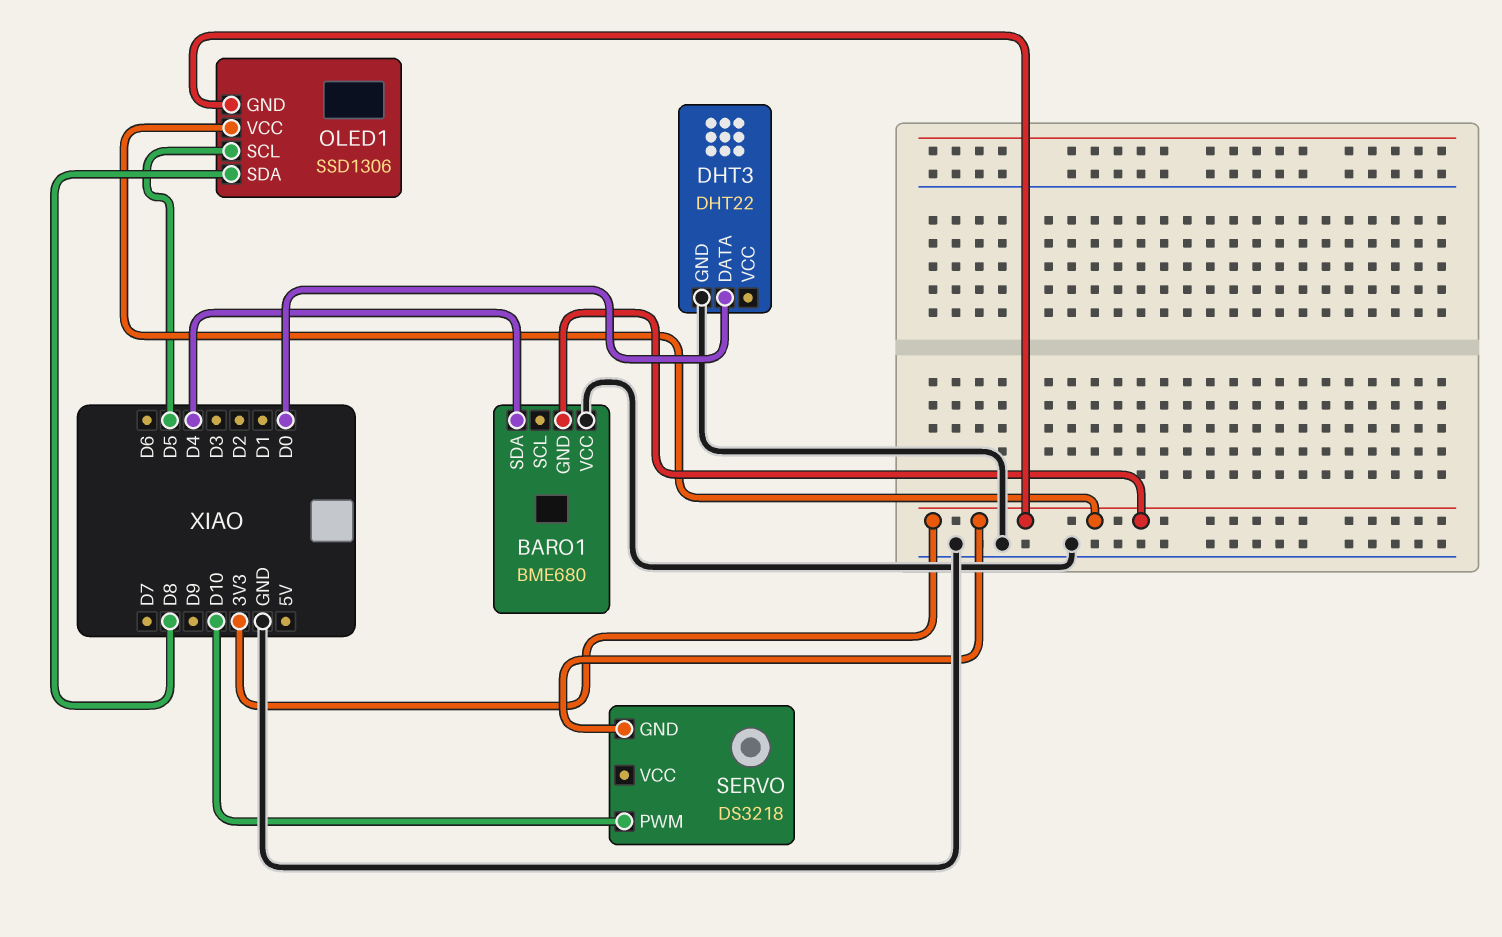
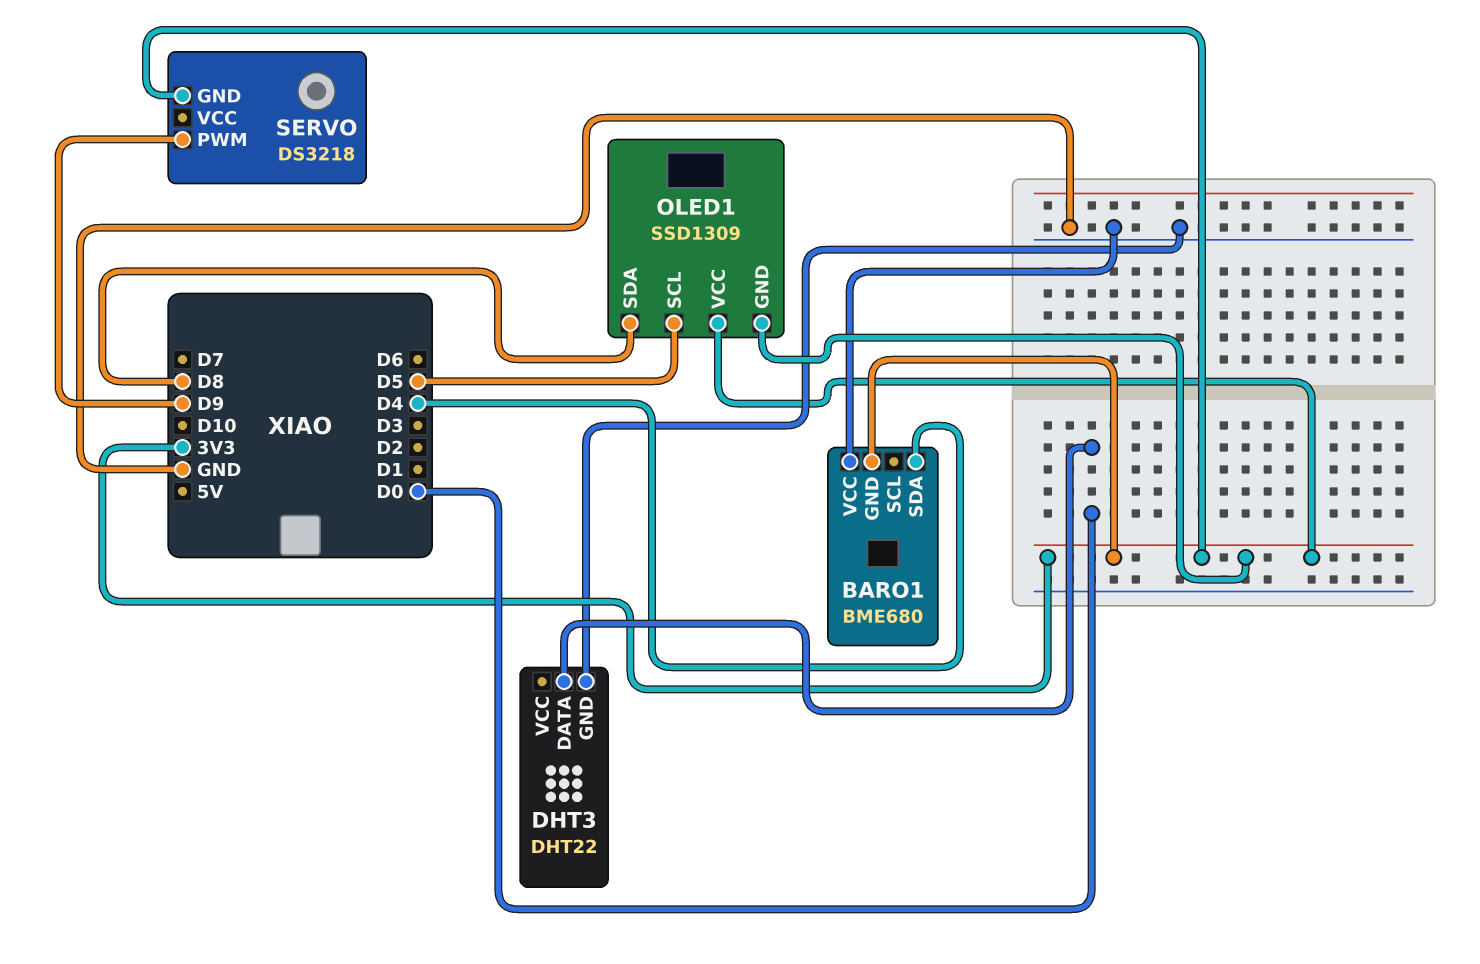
OLED1: SSD1306 -> SSD1309
SERVO pin PWM: D10 -> D9

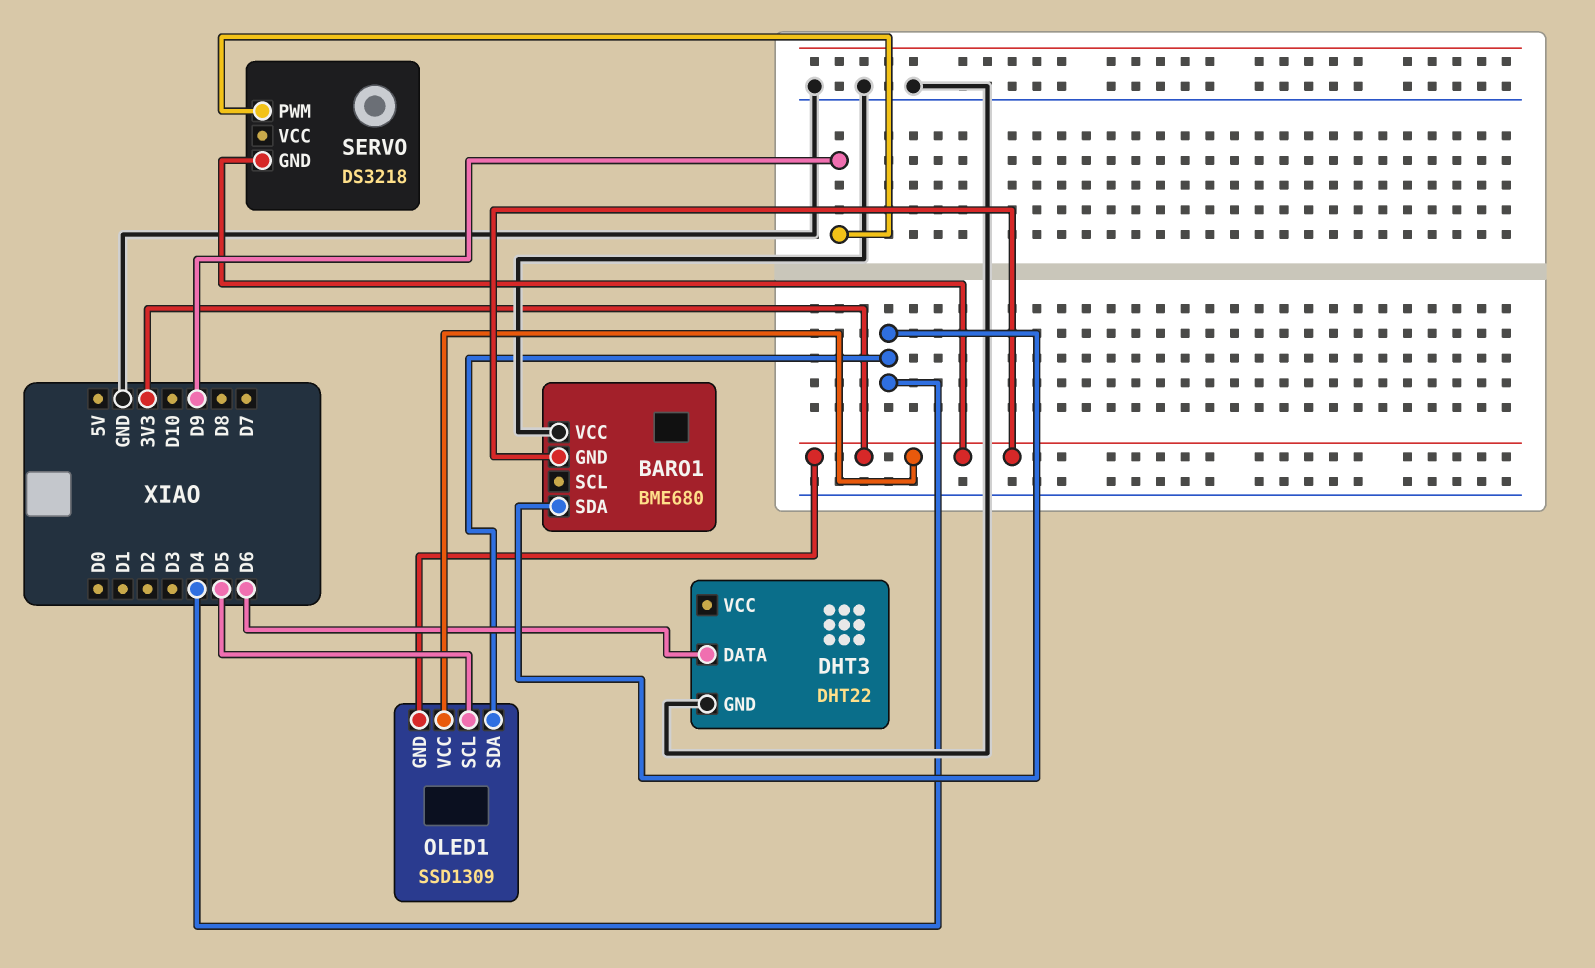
DHT3 pin DATA: D0 -> D6
OLED1 pin SDA: D8 -> D4

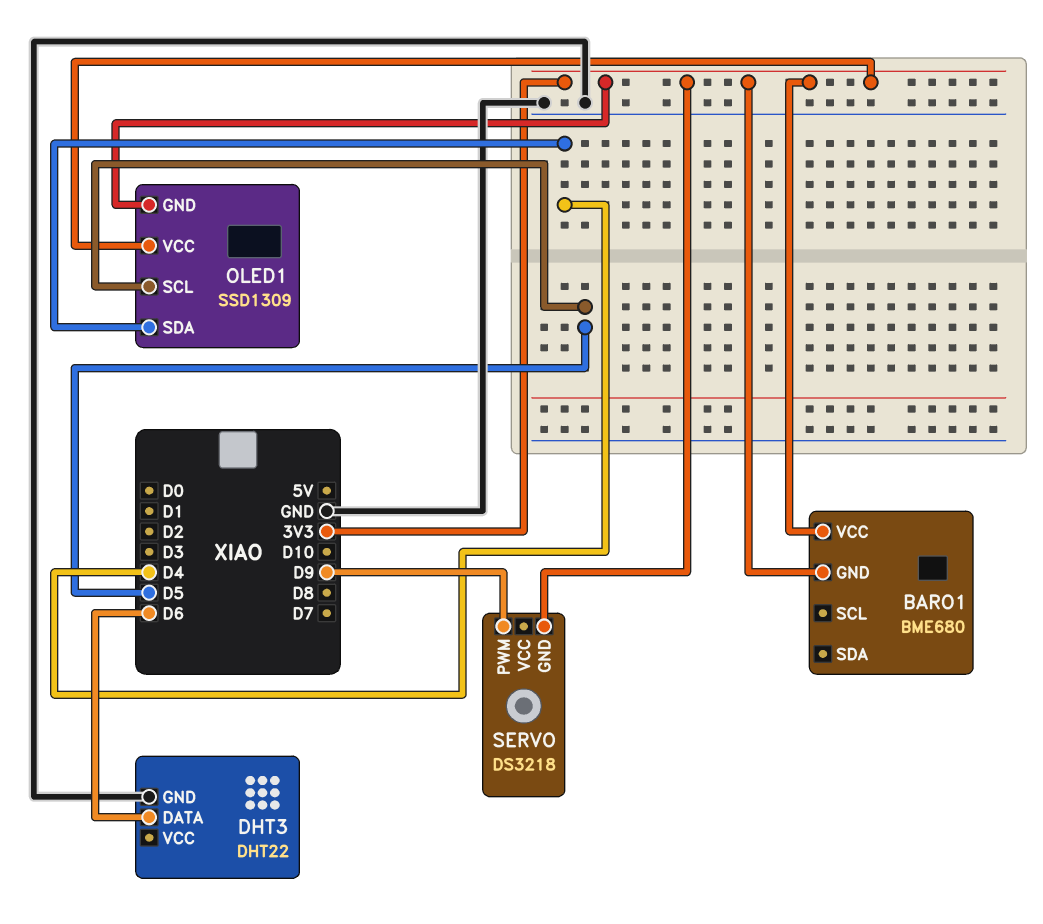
BARO1 pin SDA: D4 -> none
BARO1 pin VCC: GND -> 3V3

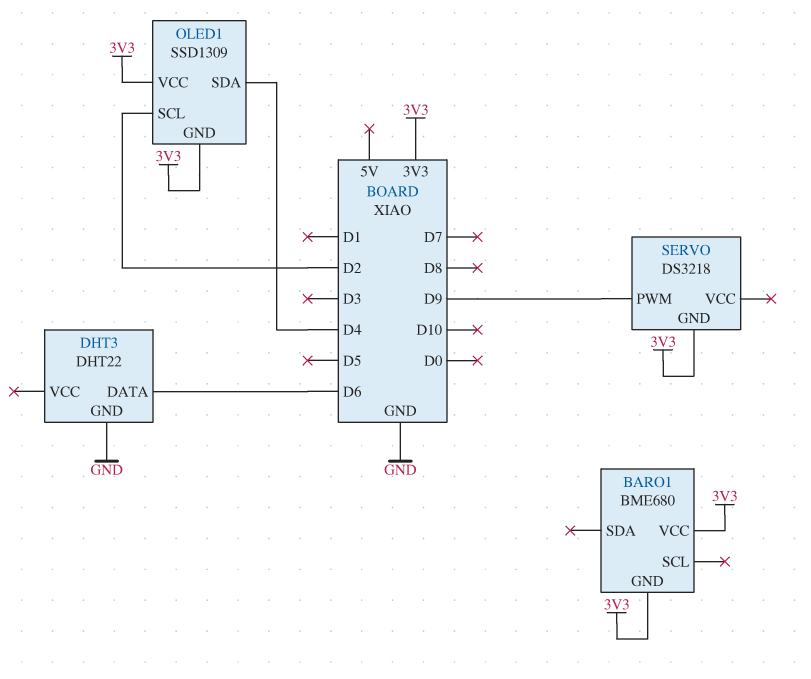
OLED1 pin SCL: D5 -> D2

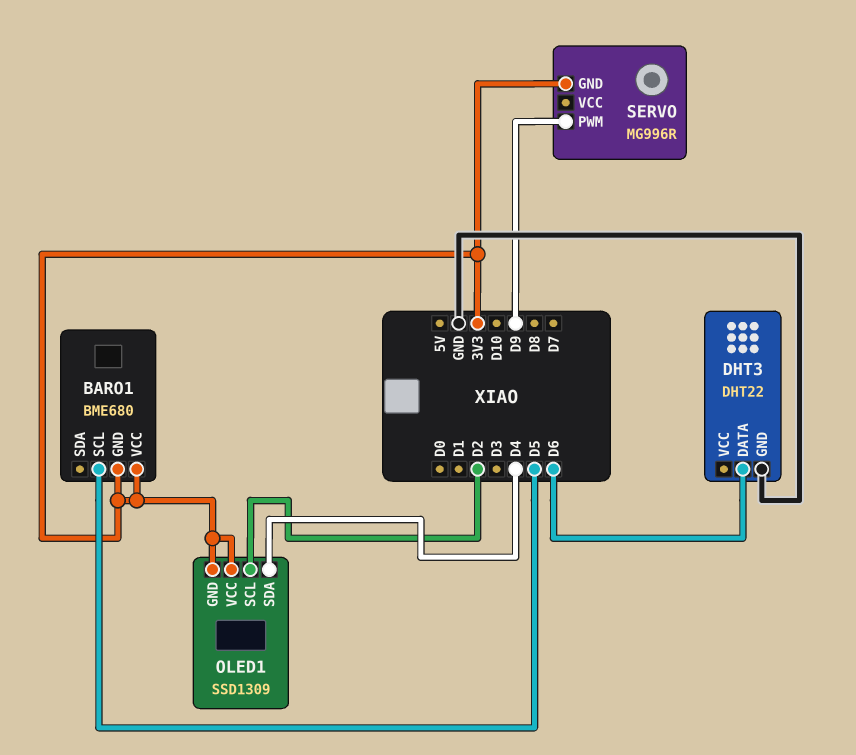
BARO1 pin SCL: none -> D5
SERVO: DS3218 -> MG996R

